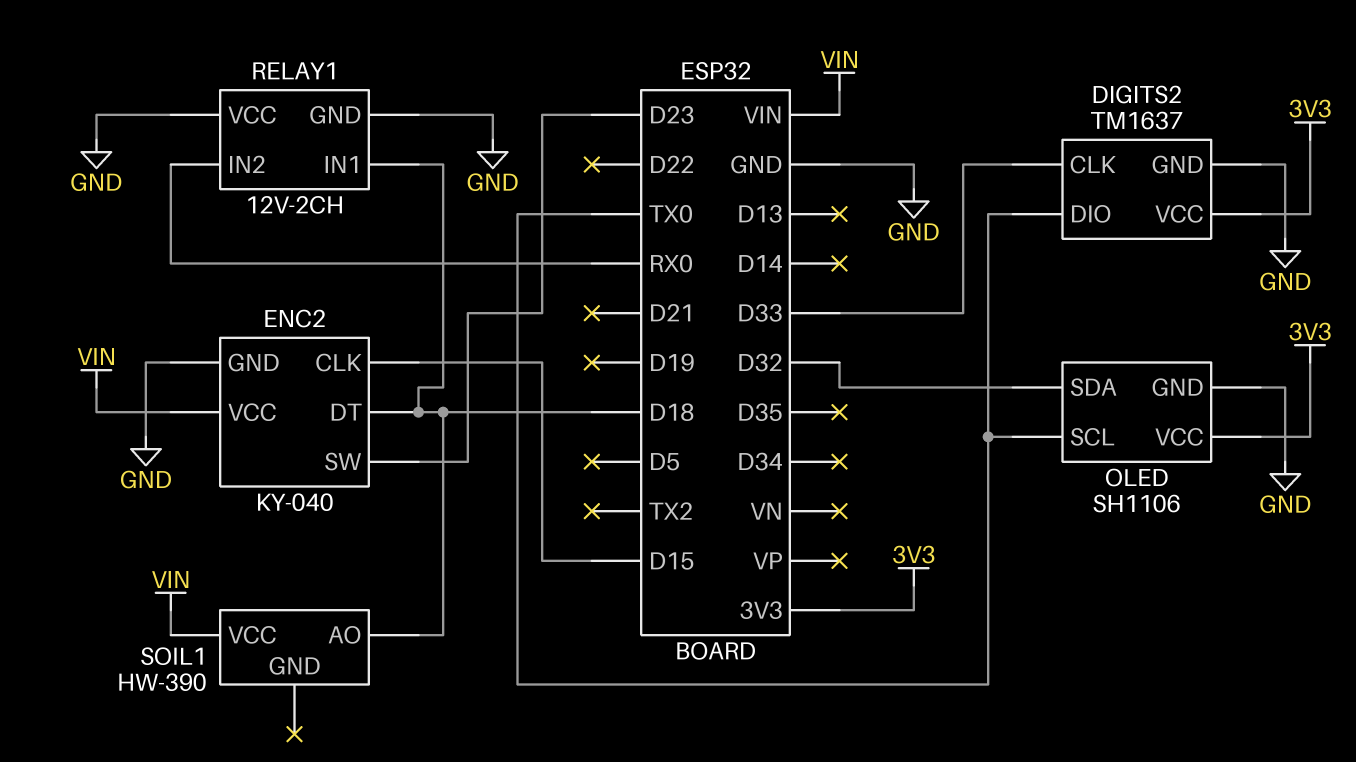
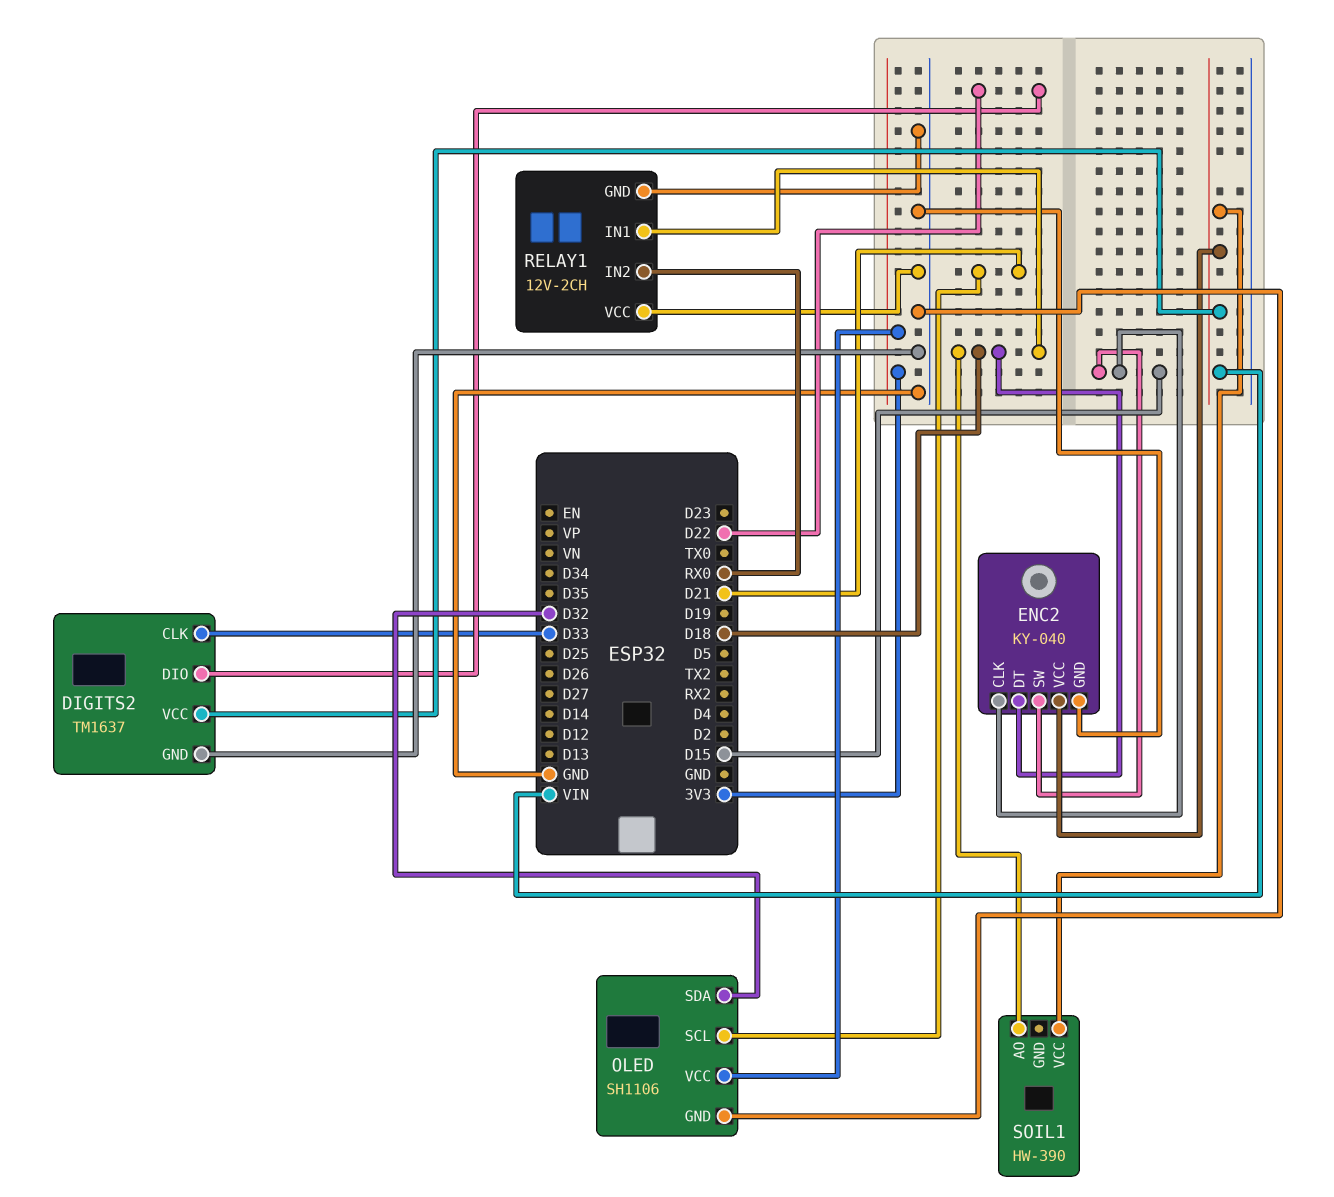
DIGITS2 pin DIO: TX0 -> D22
DIGITS2 pin VCC: 3V3 -> VIN
ENC2 pin SW: D23 -> D15
OLED pin SCL: TX0 -> D21

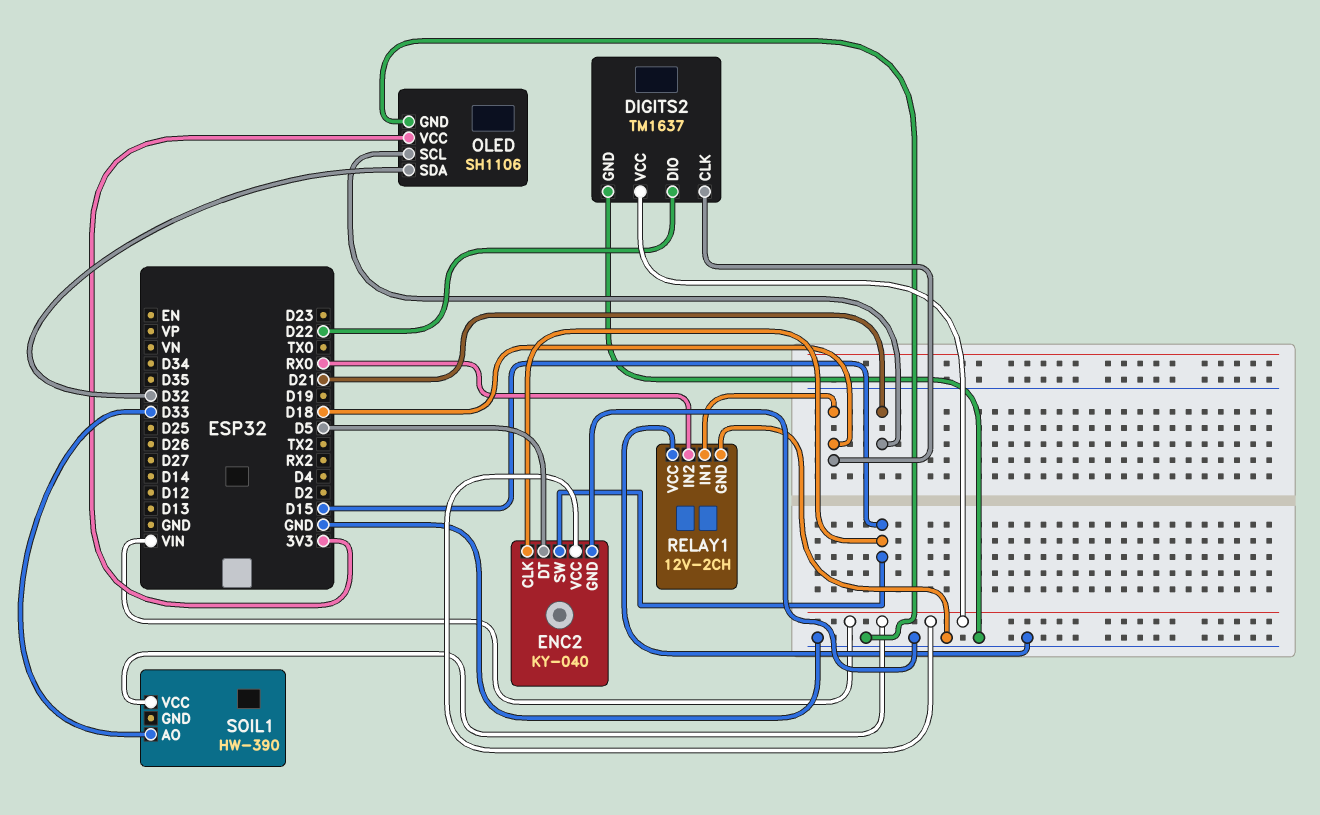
DIGITS2 pin CLK: D33 -> D18
ENC2 pin DT: D18 -> D5
SOIL1 pin AO: D18 -> D33

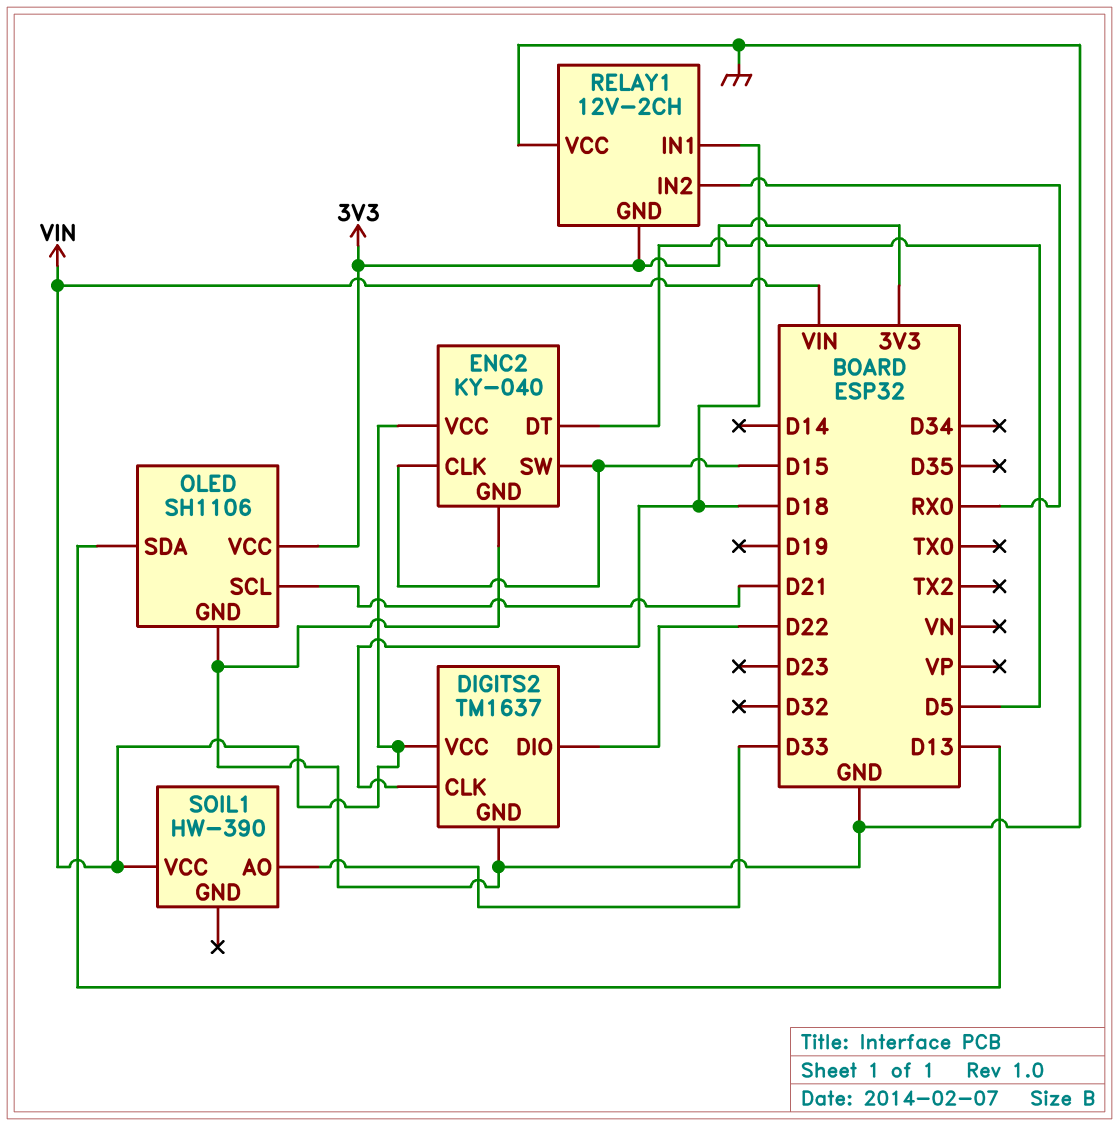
OLED pin SDA: D32 -> D13
RELAY1 pin GND: GND -> 3V3

